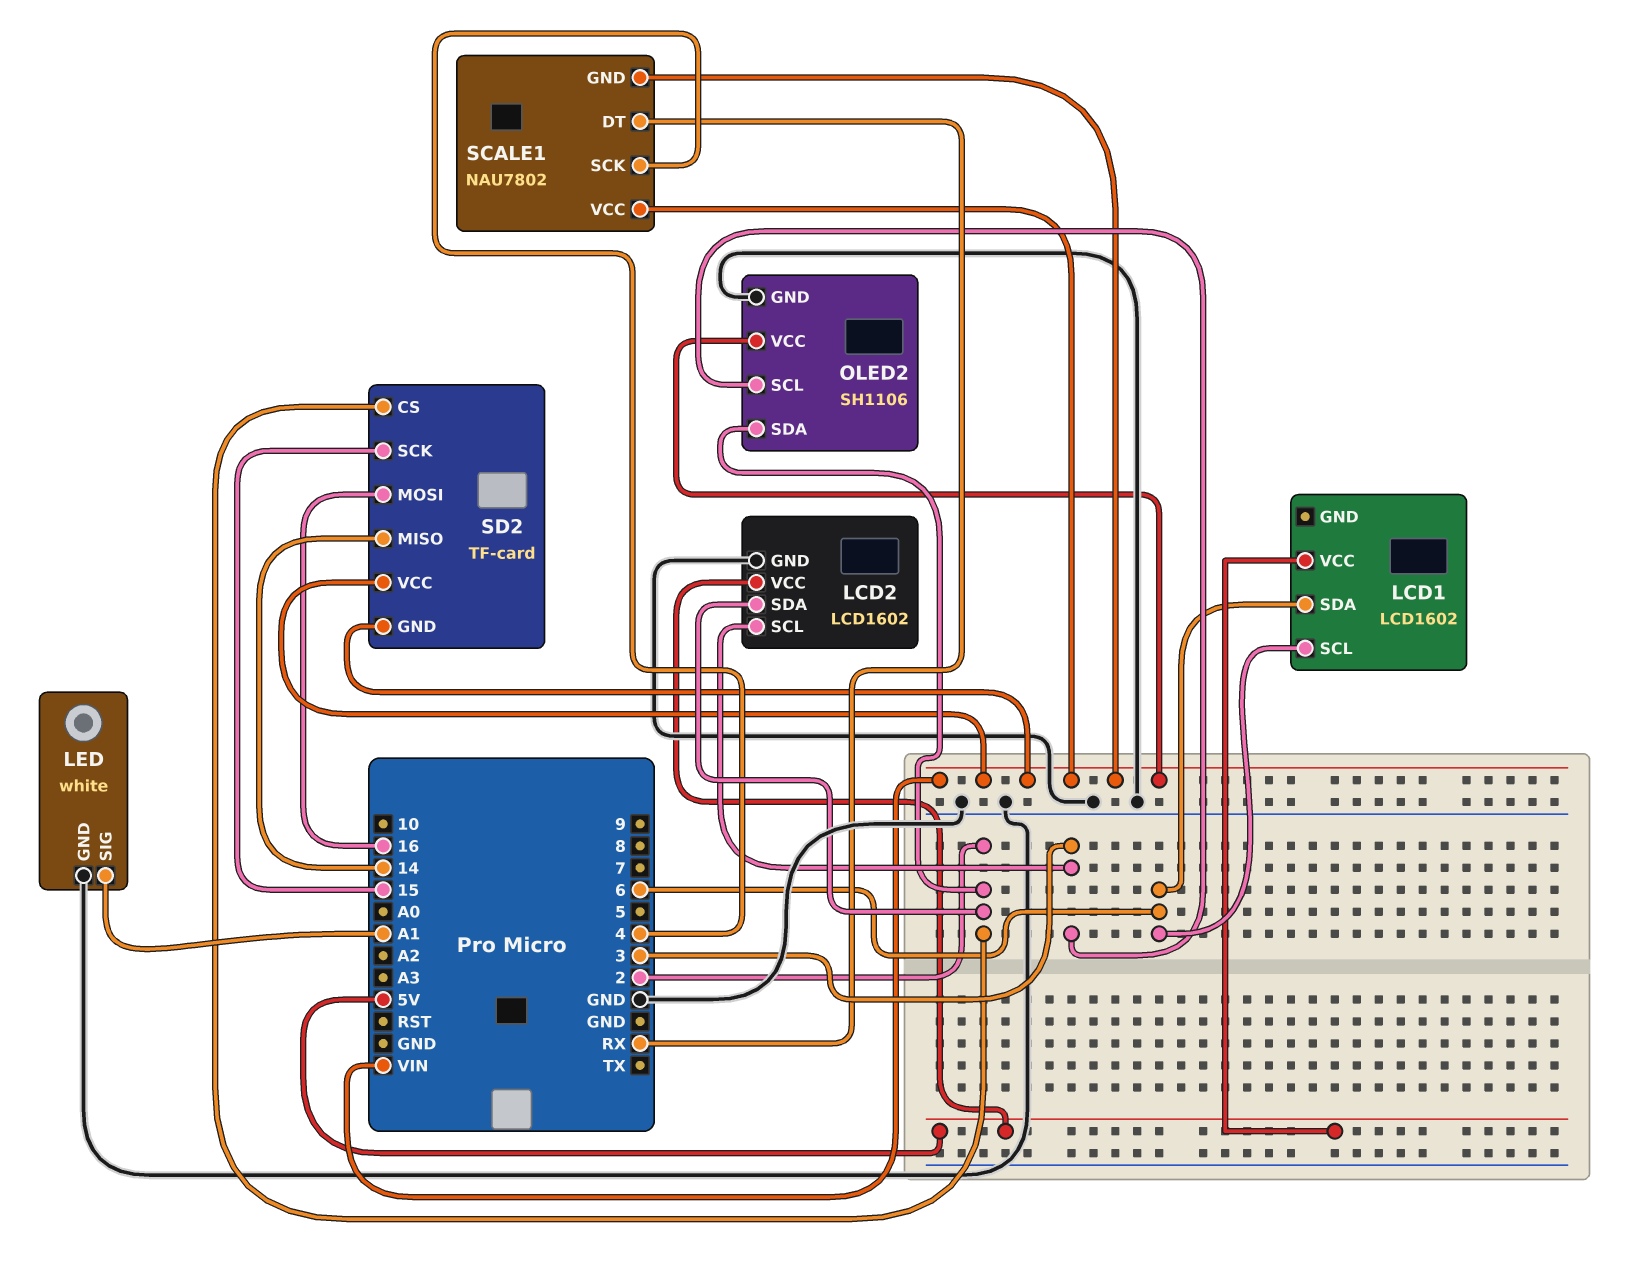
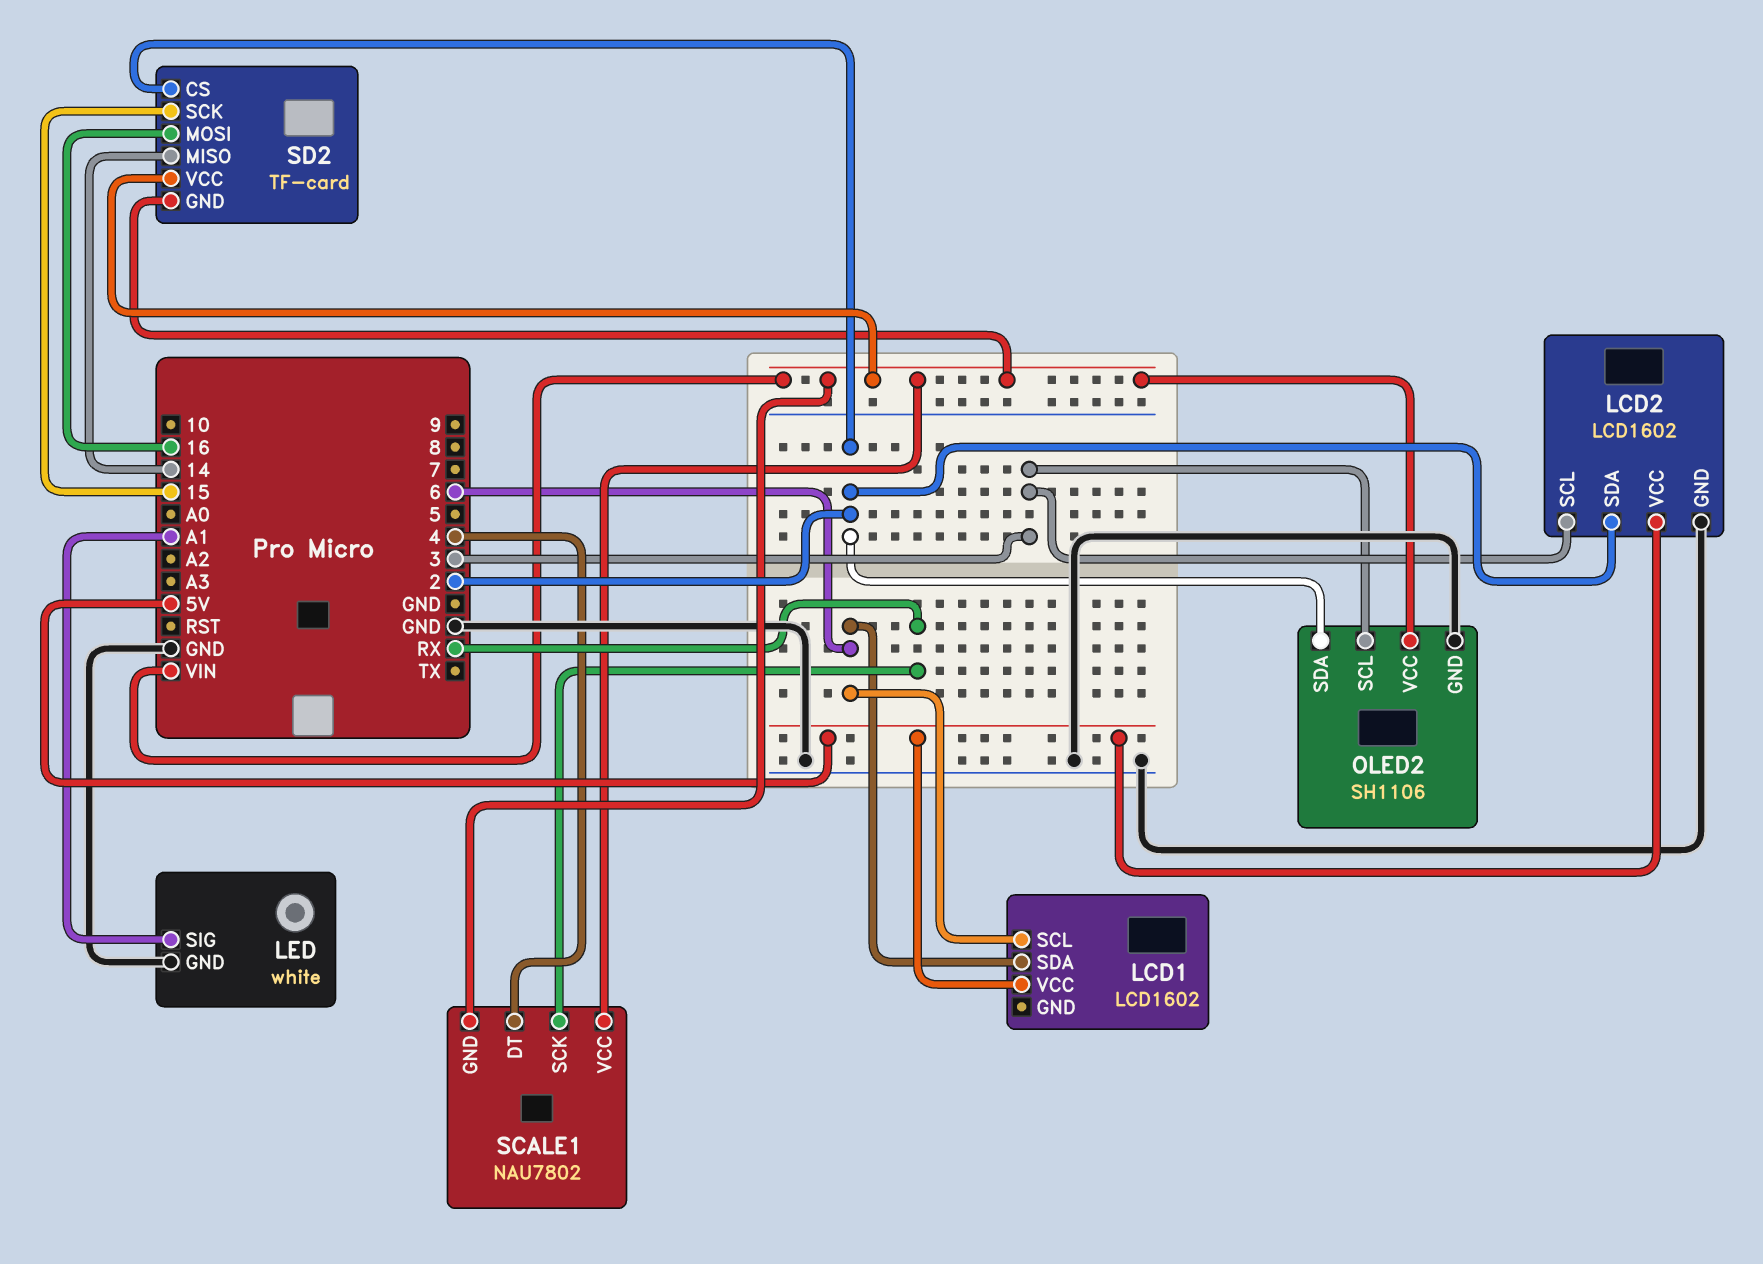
SCALE1 pin DT: RX -> 4
SCALE1 pin SCK: 4 -> RX

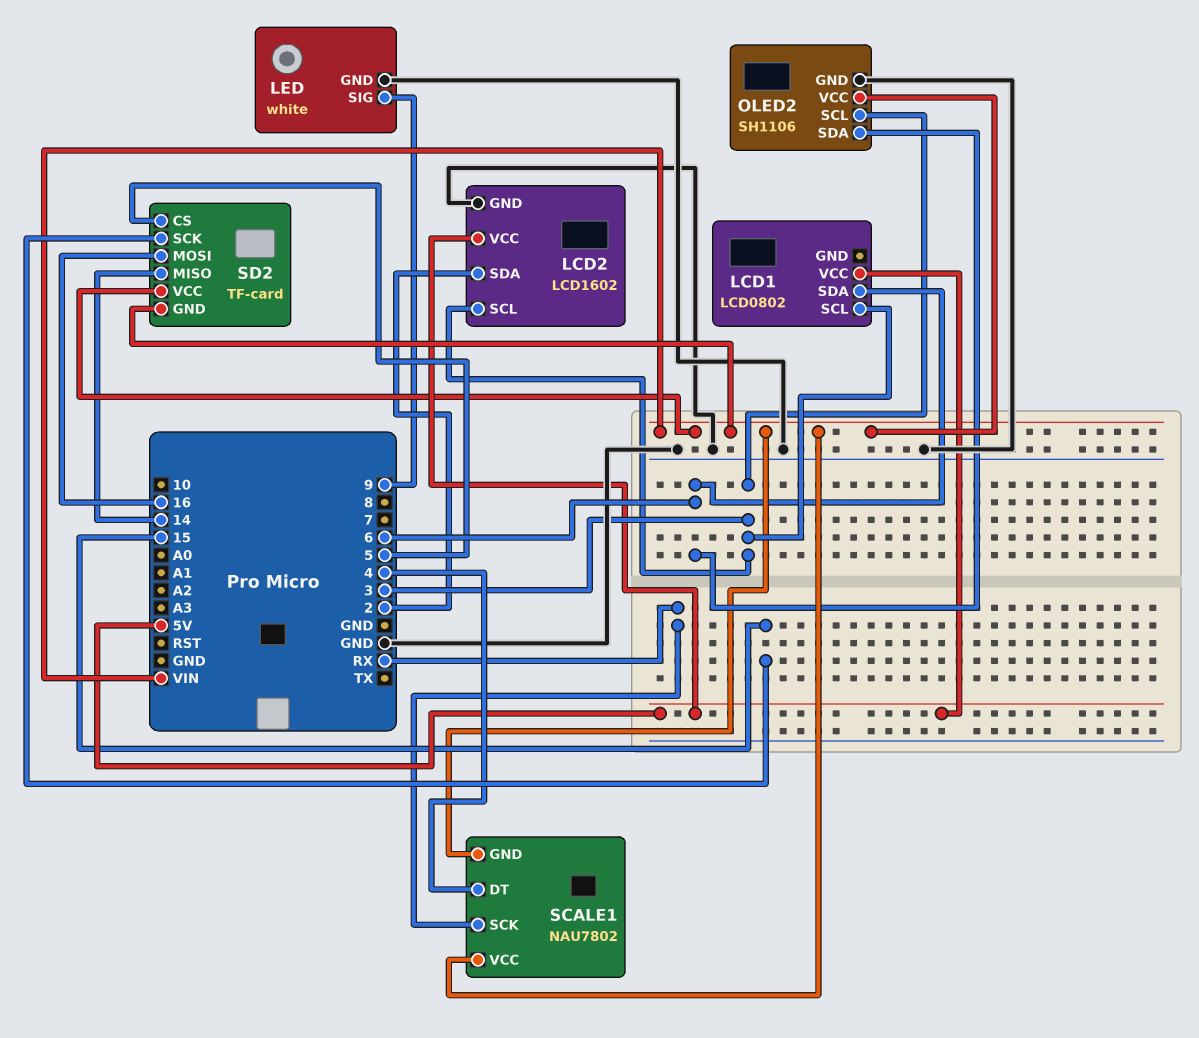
LCD1: LCD1602 -> LCD0802
LCD1 pin SCL: 6 -> 3
LED pin SIG: A1 -> 9
OLED2 pin SDA: 2 -> 6
SD2 pin CS: 2 -> 5

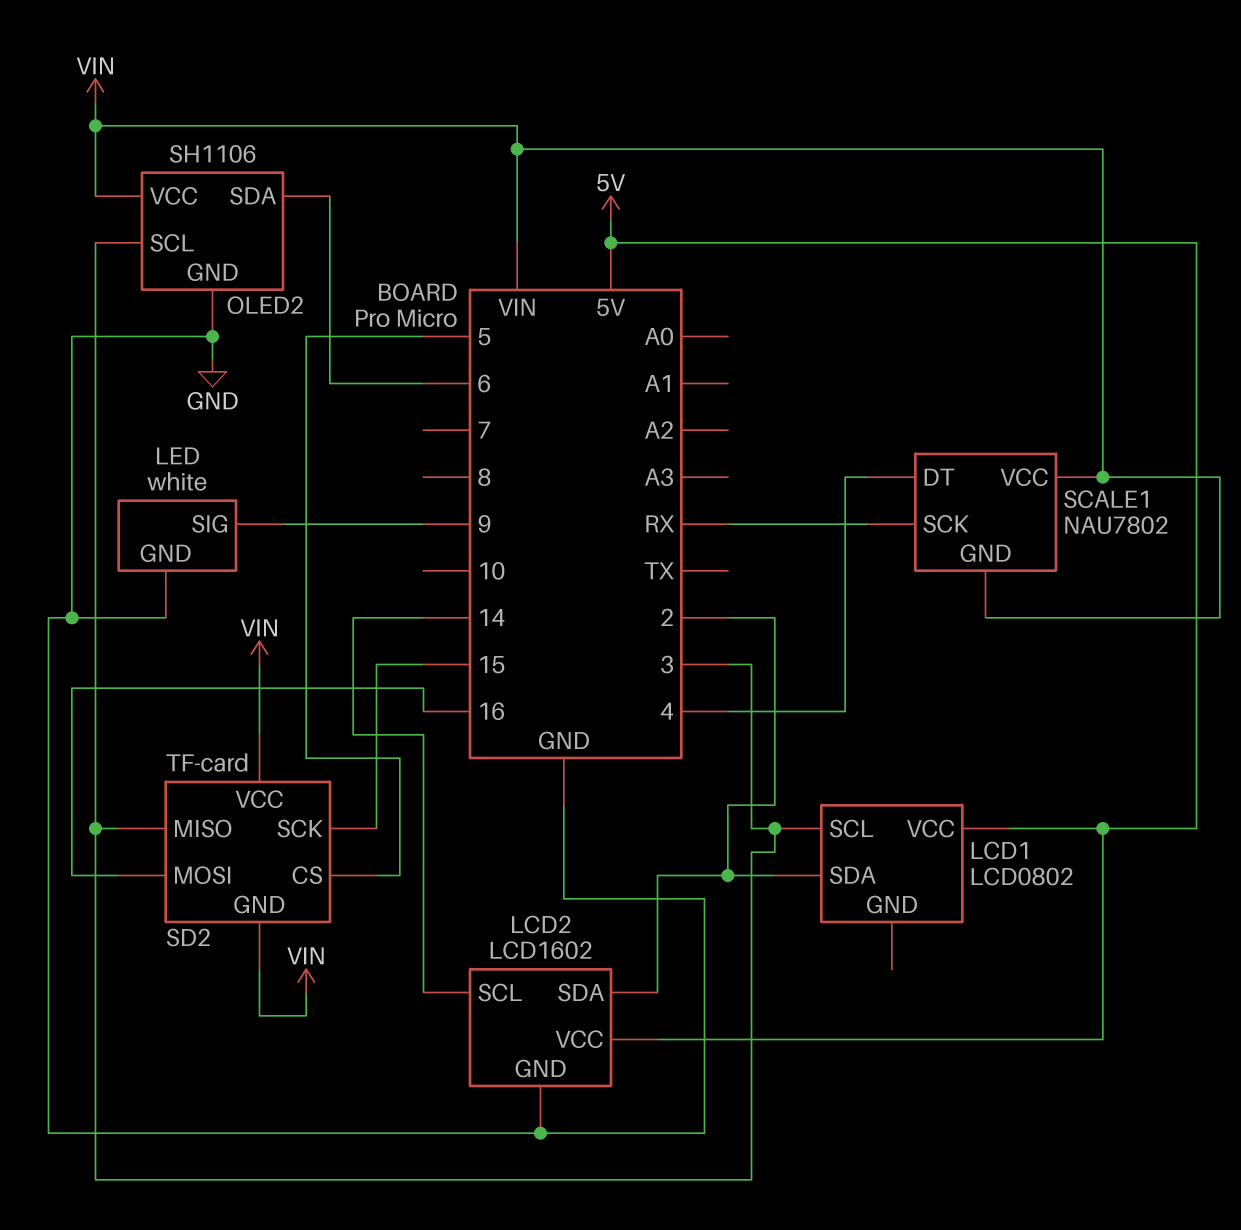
LCD1 pin SDA: 6 -> 2
LCD2 pin SCL: 3 -> 14
SD2 pin MISO: 14 -> 3

